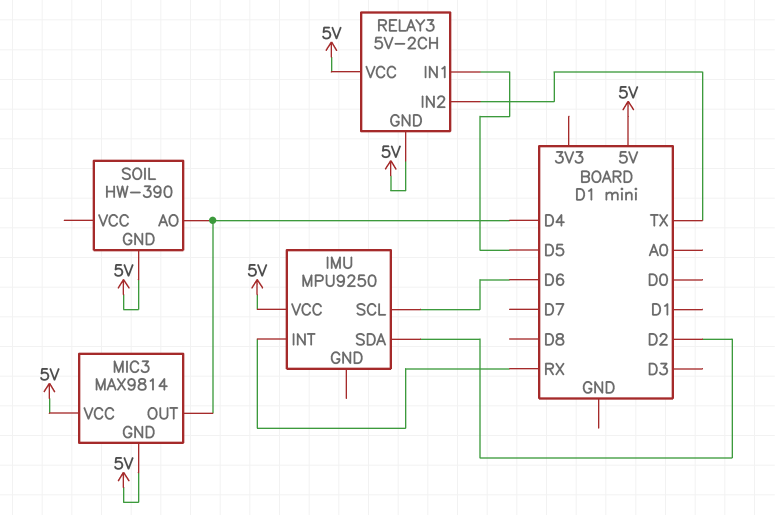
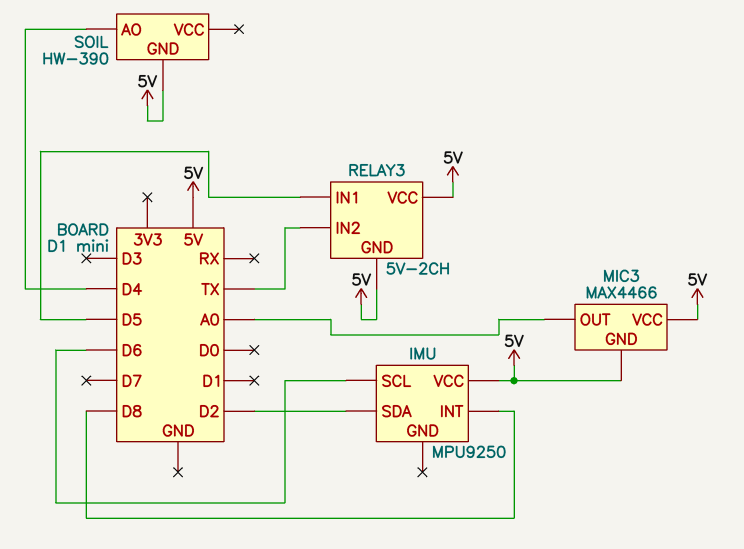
IMU pin INT: RX -> D8
MIC3: MAX9814 -> MAX4466
MIC3 pin OUT: D4 -> A0

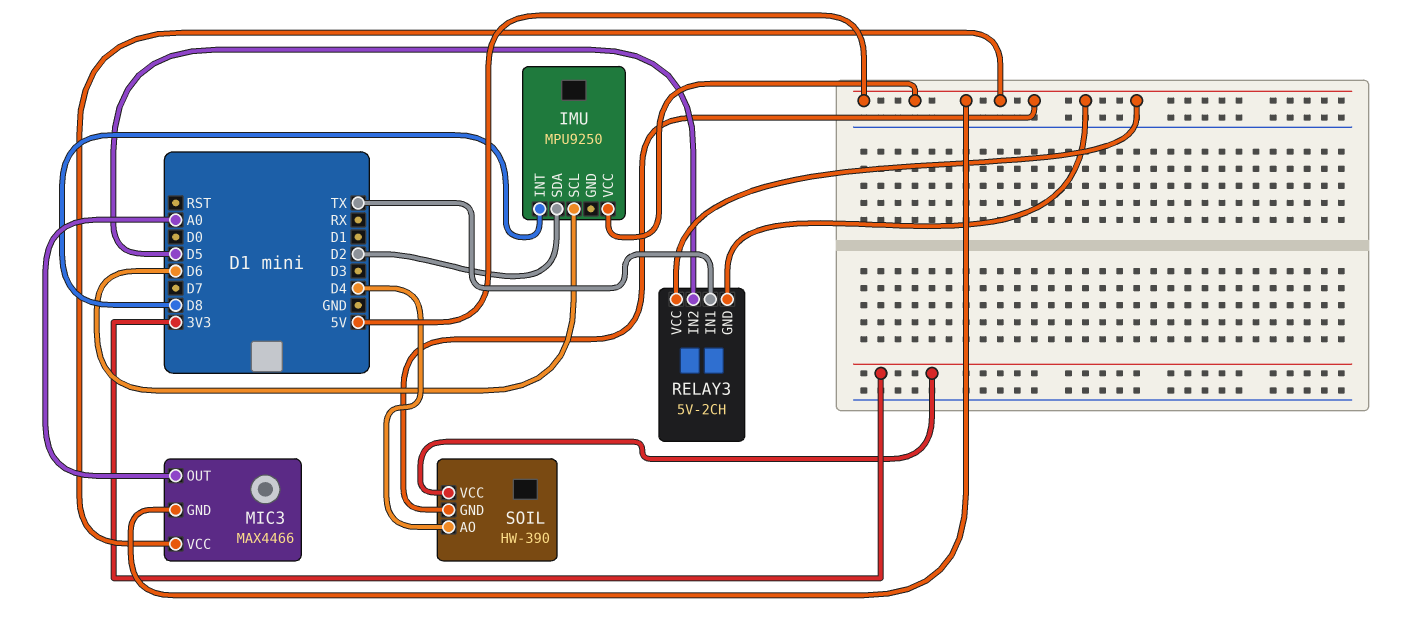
RELAY3 pin IN1: D5 -> TX
RELAY3 pin IN2: TX -> D5
SOIL pin VCC: none -> 3V3

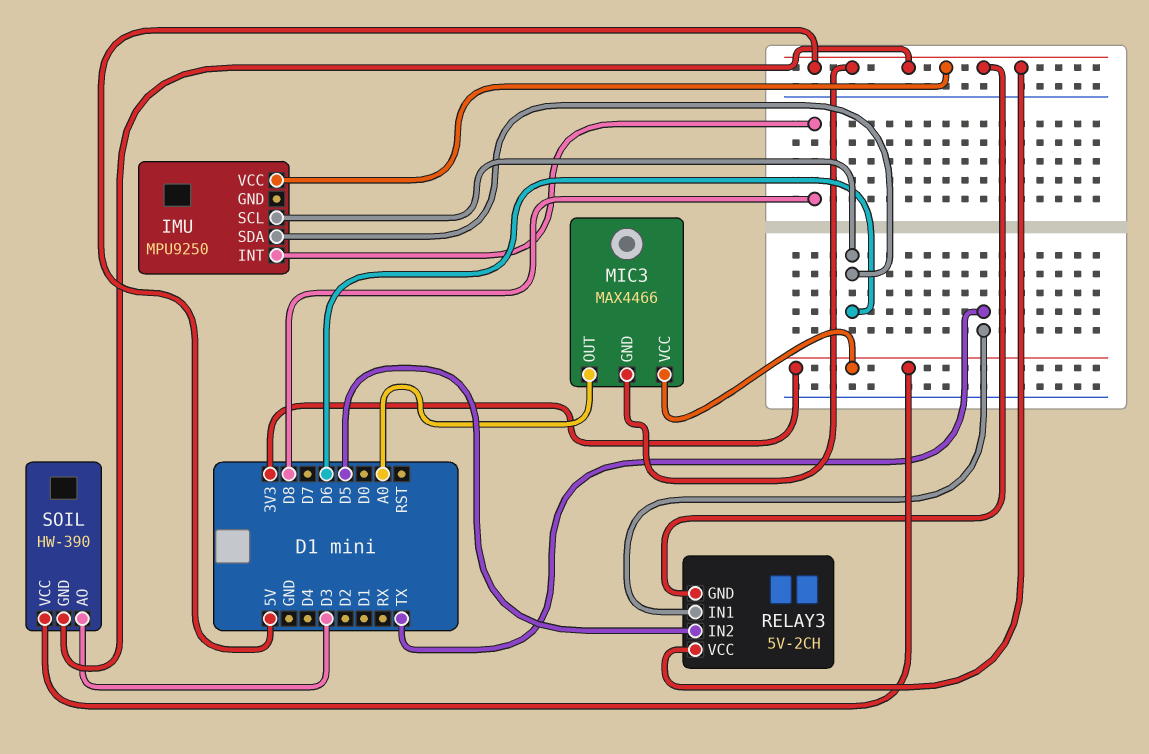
IMU pin SDA: D2 -> D6
MIC3 pin VCC: 5V -> 3V3
SOIL pin AO: D4 -> D3

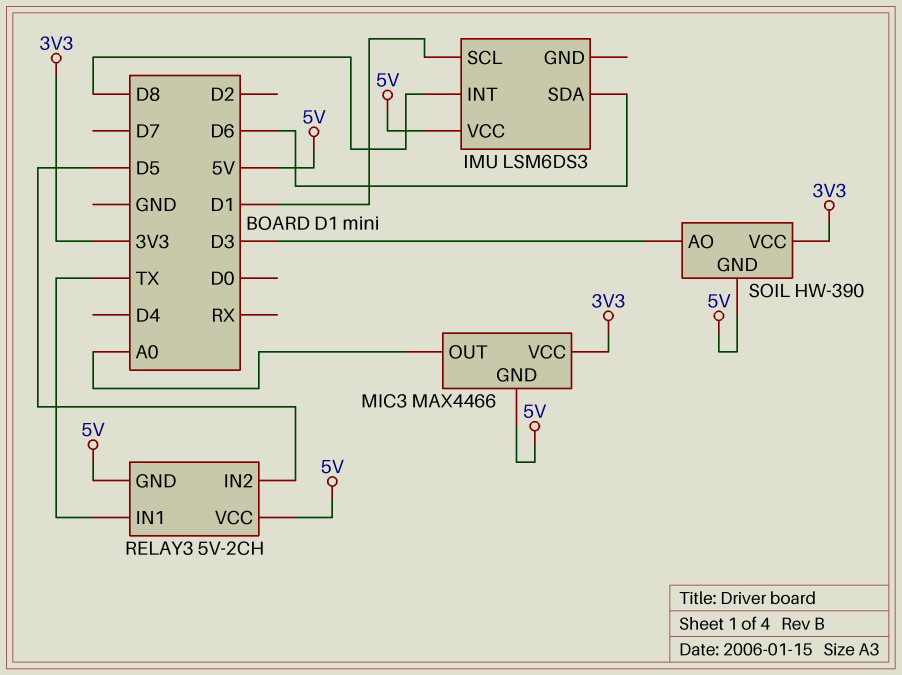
IMU: MPU9250 -> LSM6DS3
IMU pin SCL: D6 -> D1

